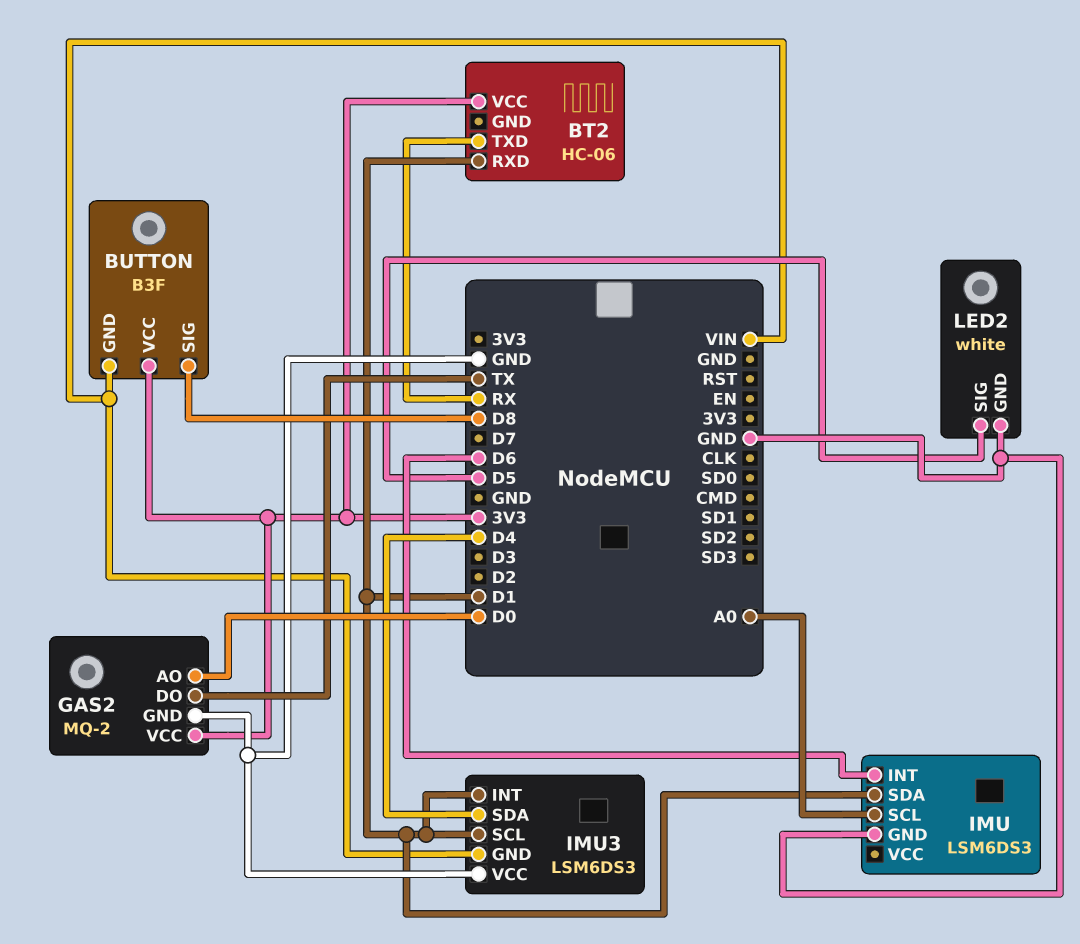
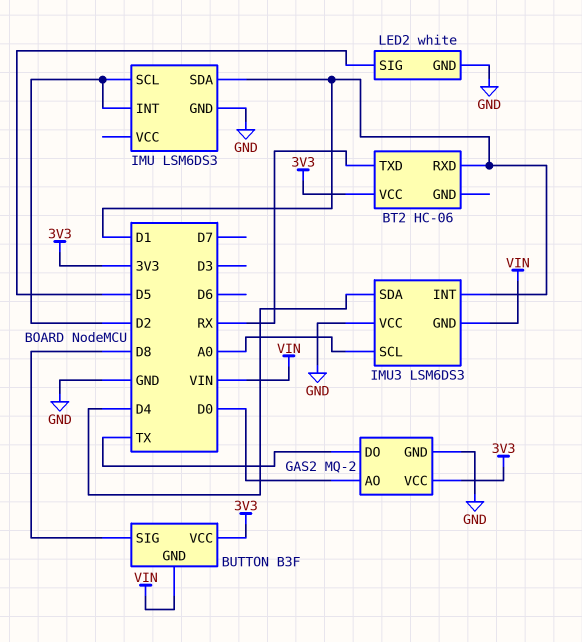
IMU pin INT: D6 -> D2
IMU pin SCL: A0 -> D2
IMU3 pin SCL: D1 -> A0

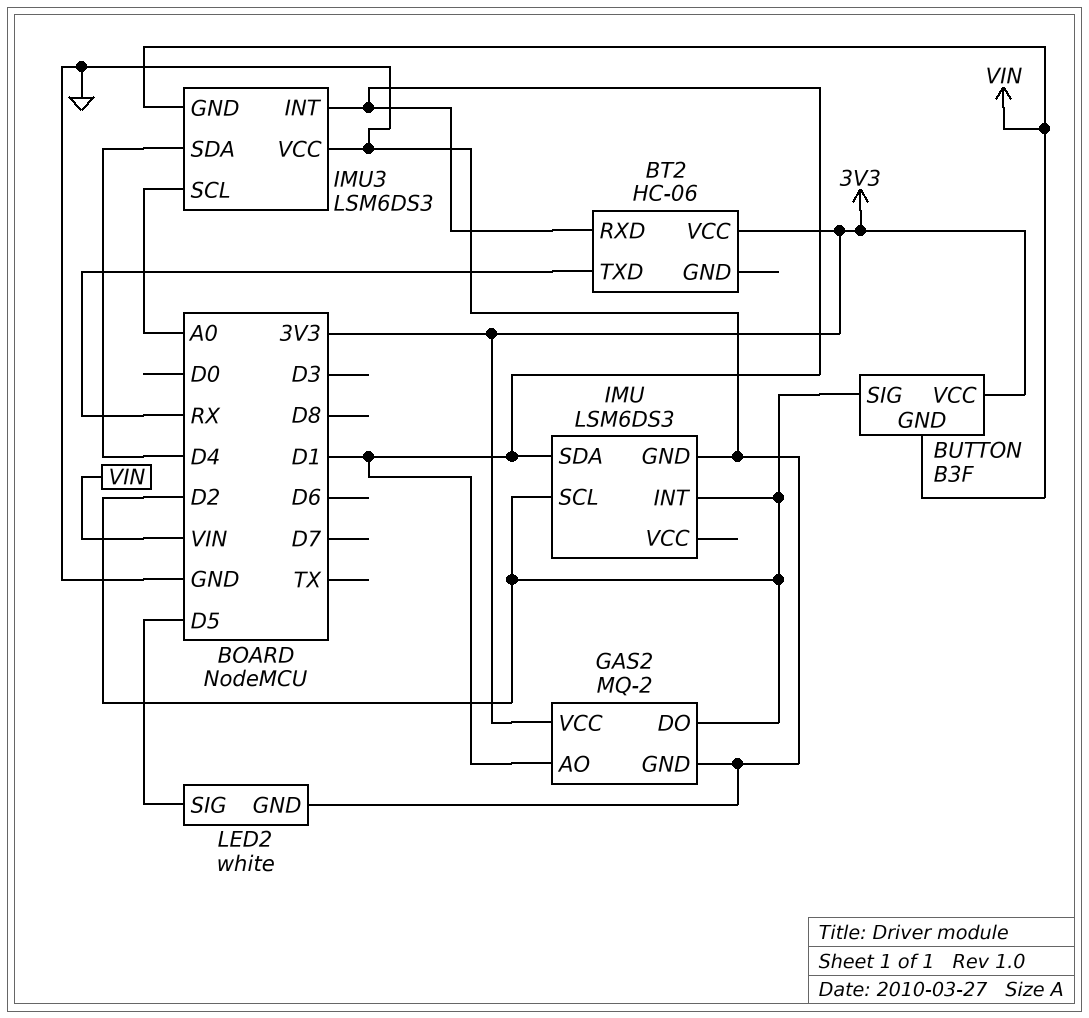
BUTTON pin SIG: D8 -> D2
GAS2 pin AO: D0 -> D1
GAS2 pin DO: TX -> D2

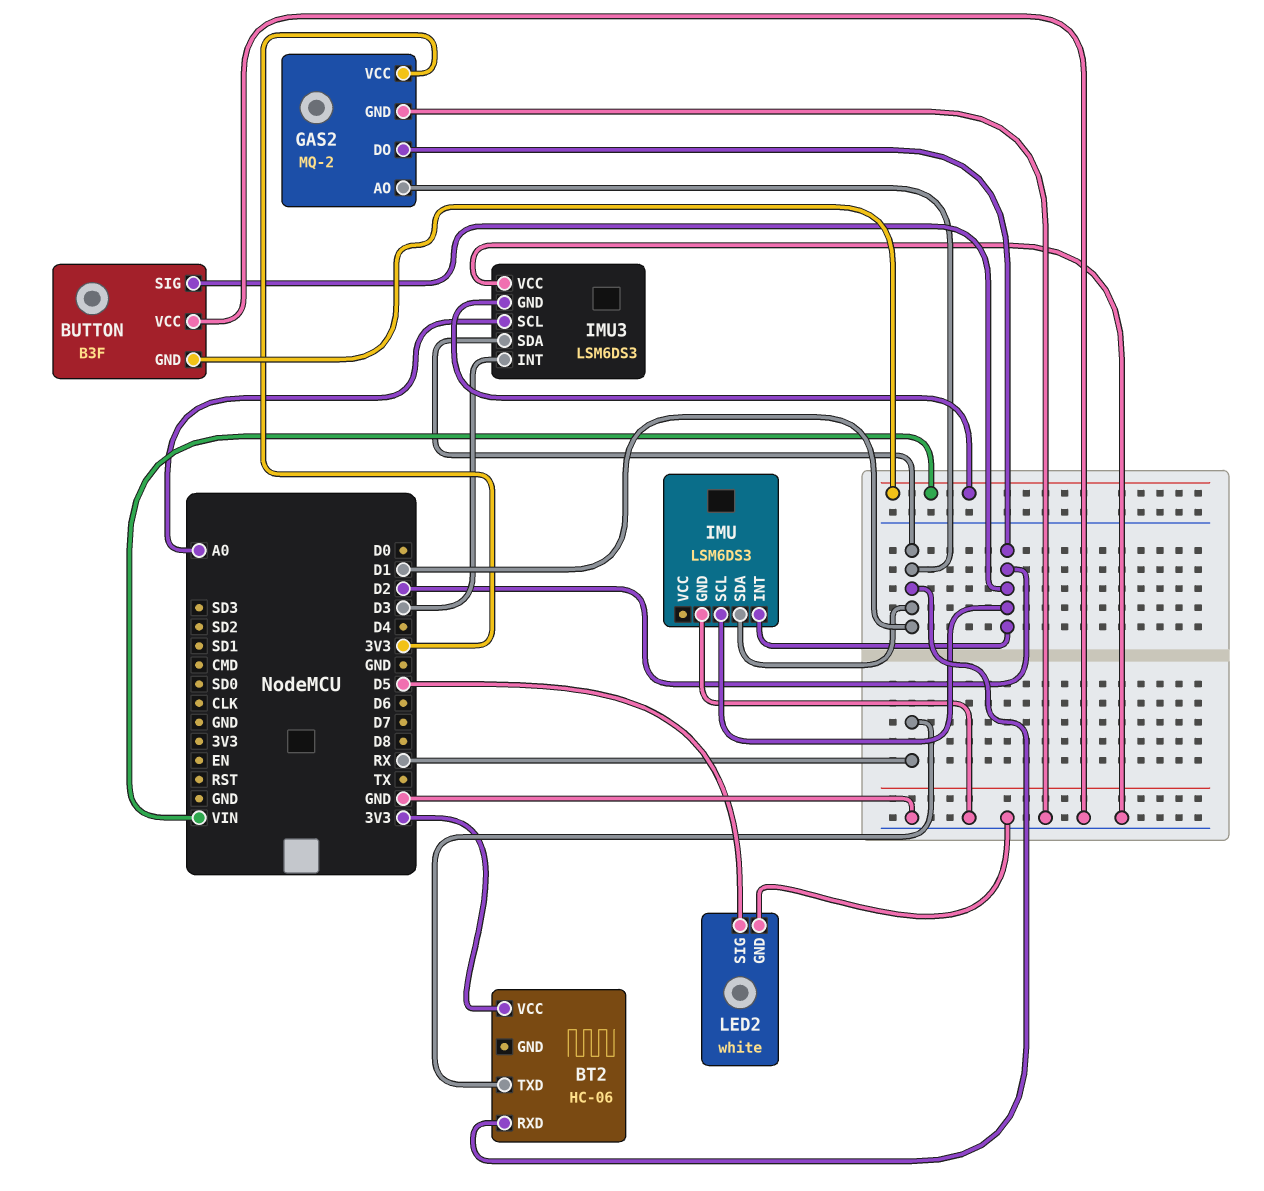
BUTTON pin VCC: 3V3 -> GND
IMU3 pin INT: D1 -> D3
IMU3 pin SDA: D4 -> D1

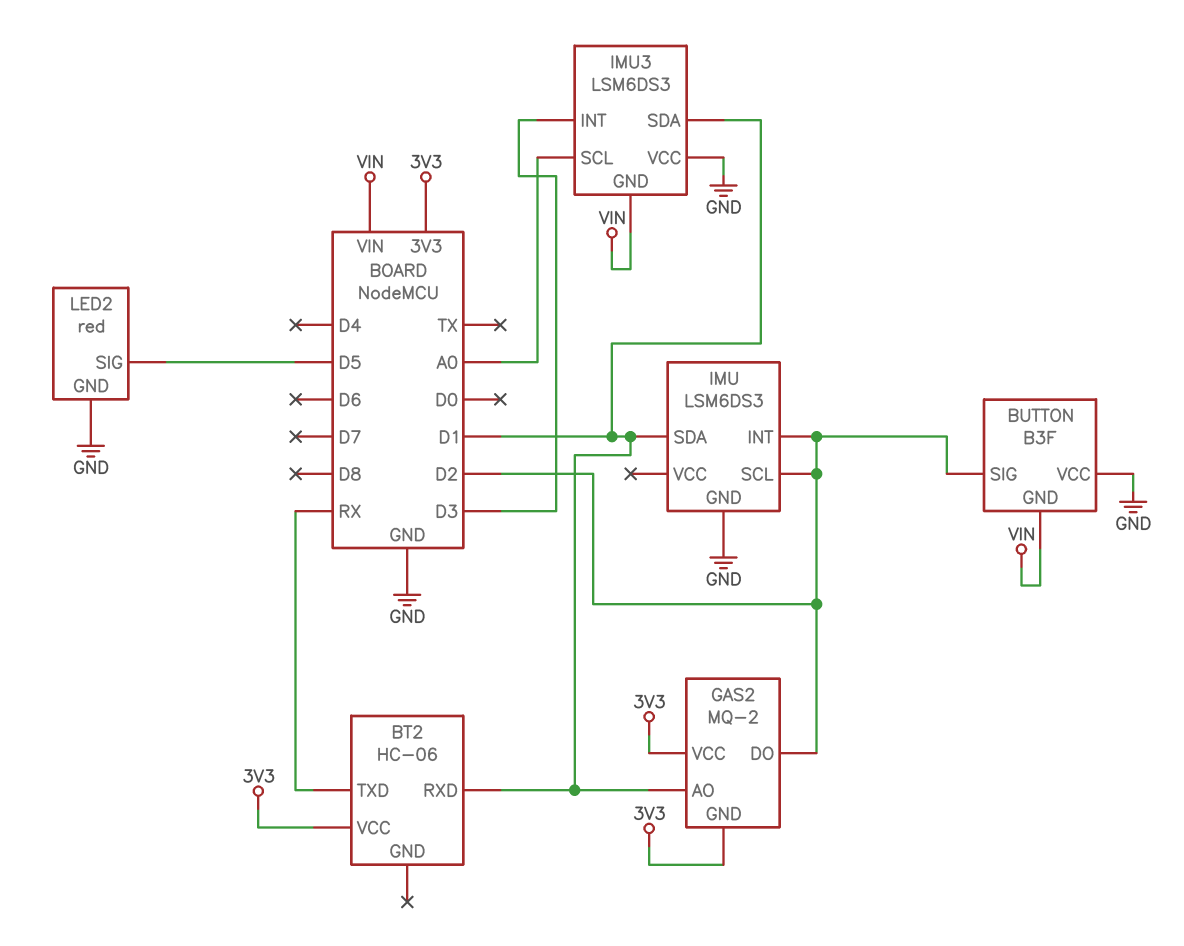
GAS2 pin GND: GND -> 3V3
LED2: white -> red

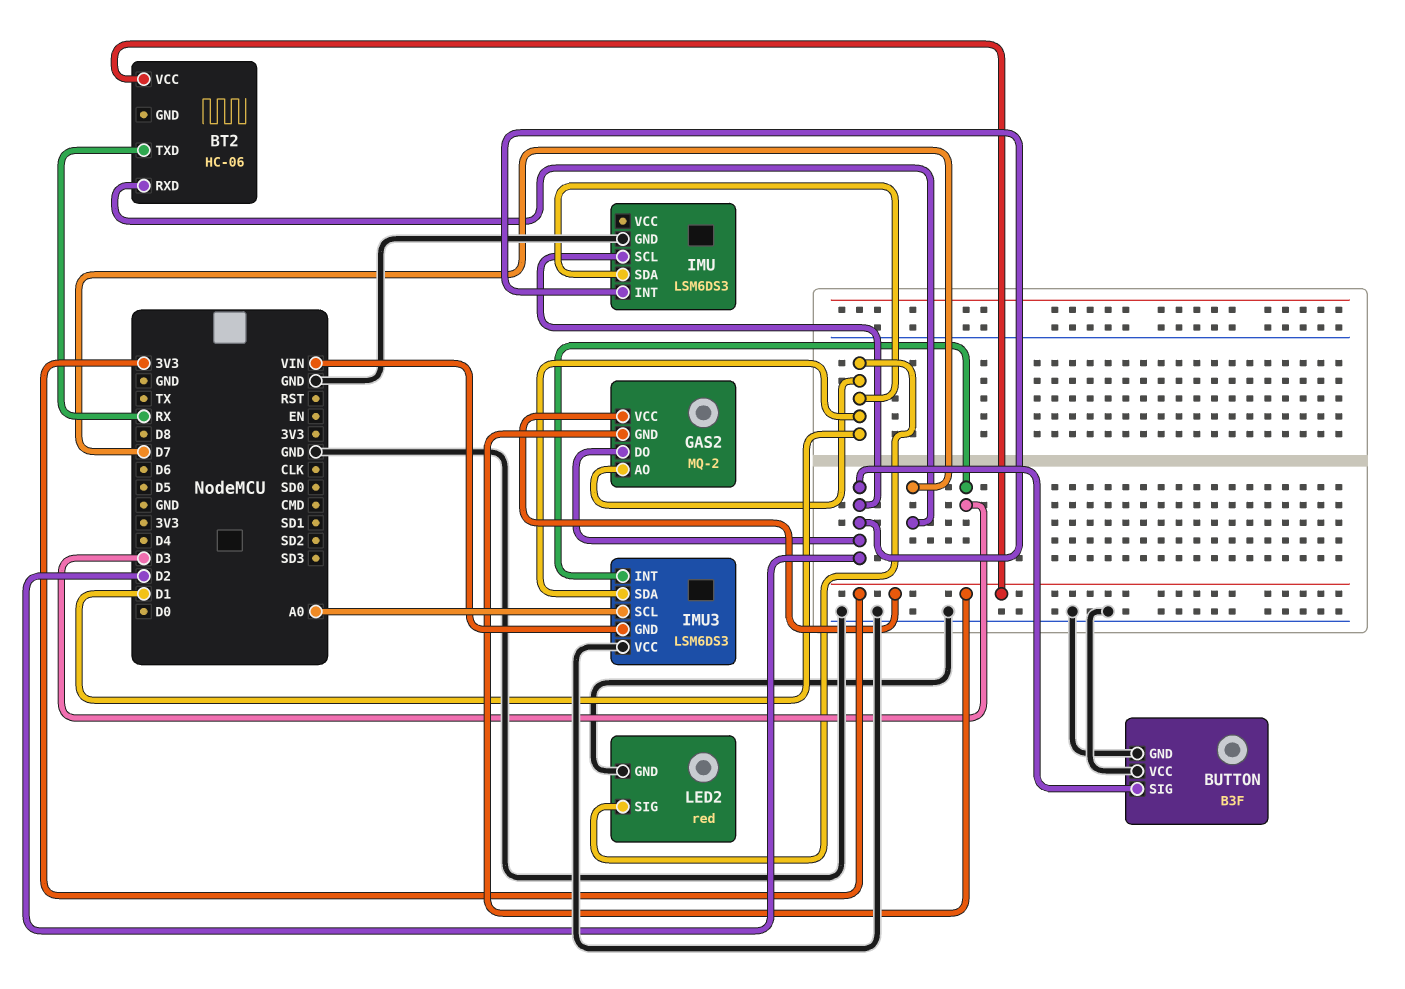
BT2 pin RXD: D1 -> D7
BUTTON pin GND: VIN -> GND
LED2 pin SIG: D5 -> D1

